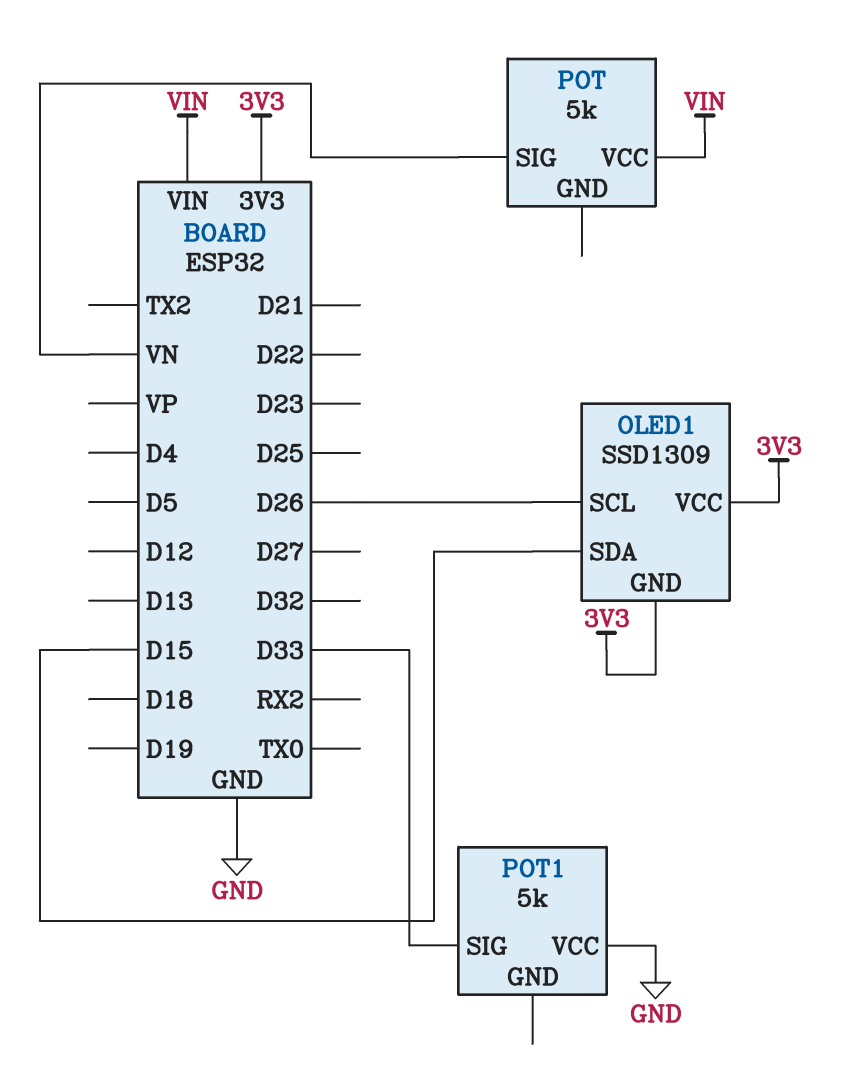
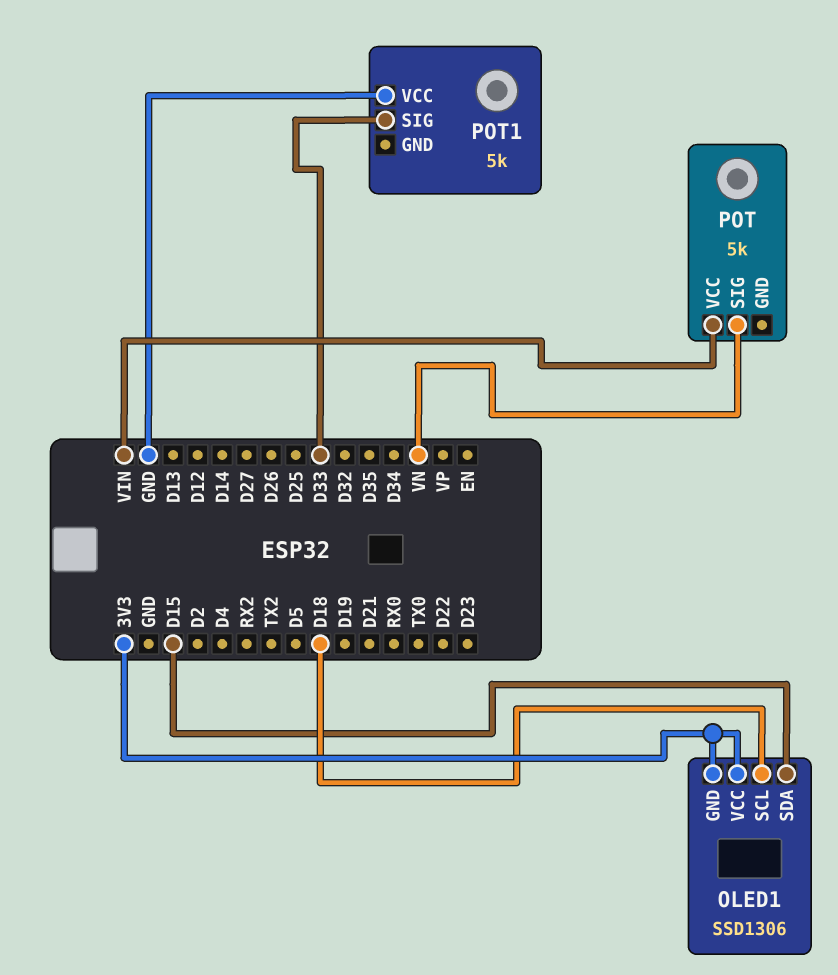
OLED1: SSD1309 -> SSD1306
OLED1 pin SCL: D26 -> D18

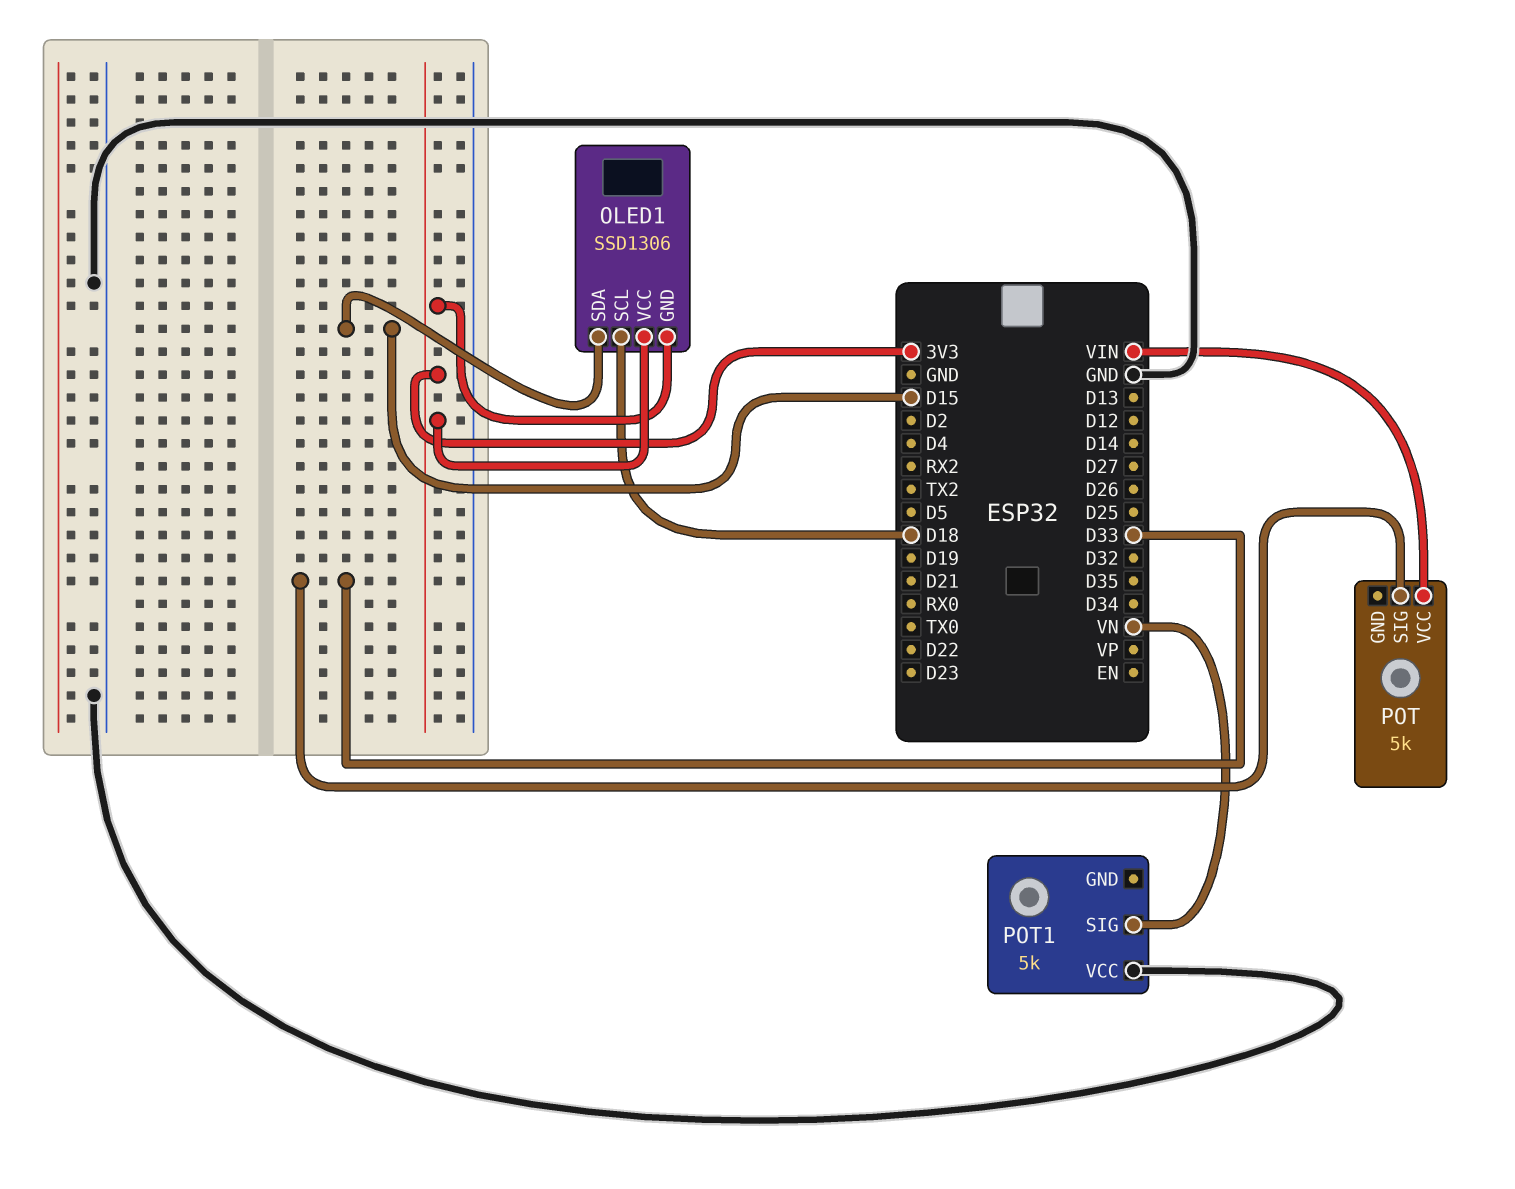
POT pin SIG: VN -> D33
POT1 pin SIG: D33 -> VN

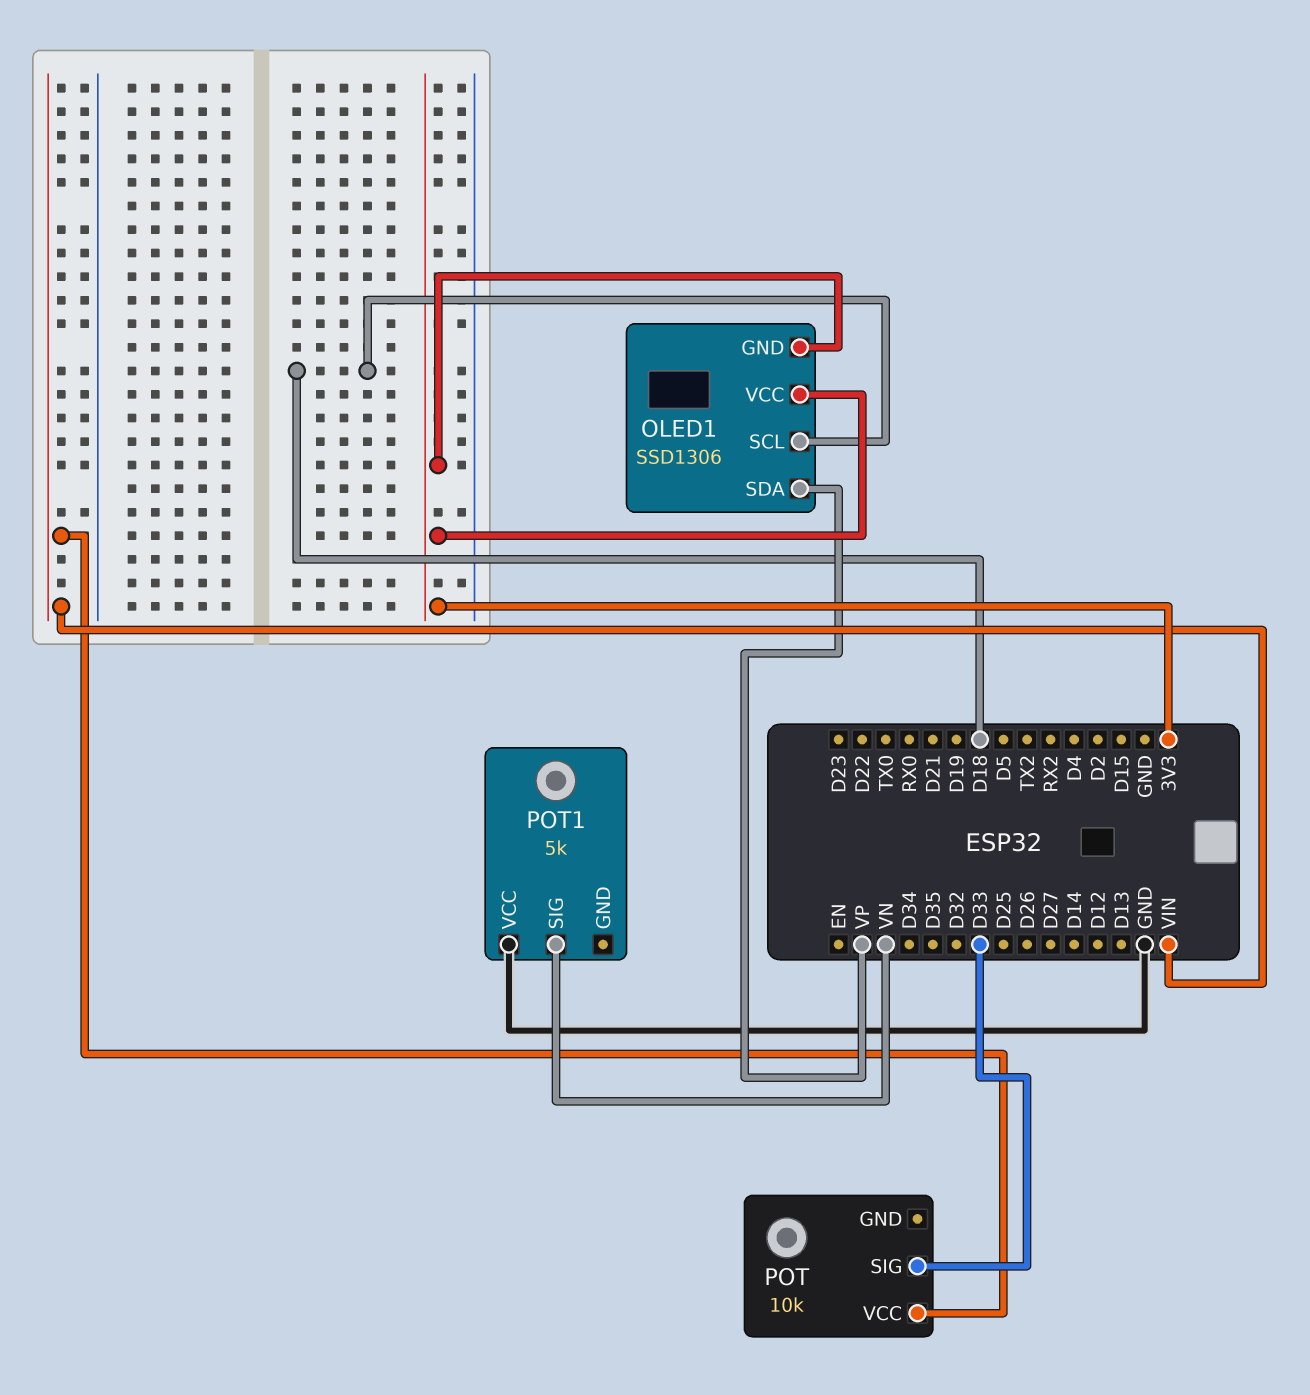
OLED1 pin SDA: D15 -> VP
POT: 5k -> 10k

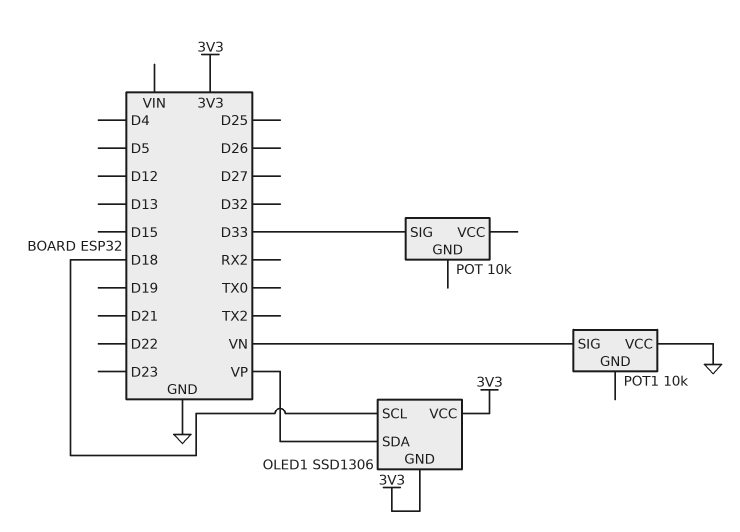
POT pin VCC: VIN -> none
POT1: 5k -> 10k

